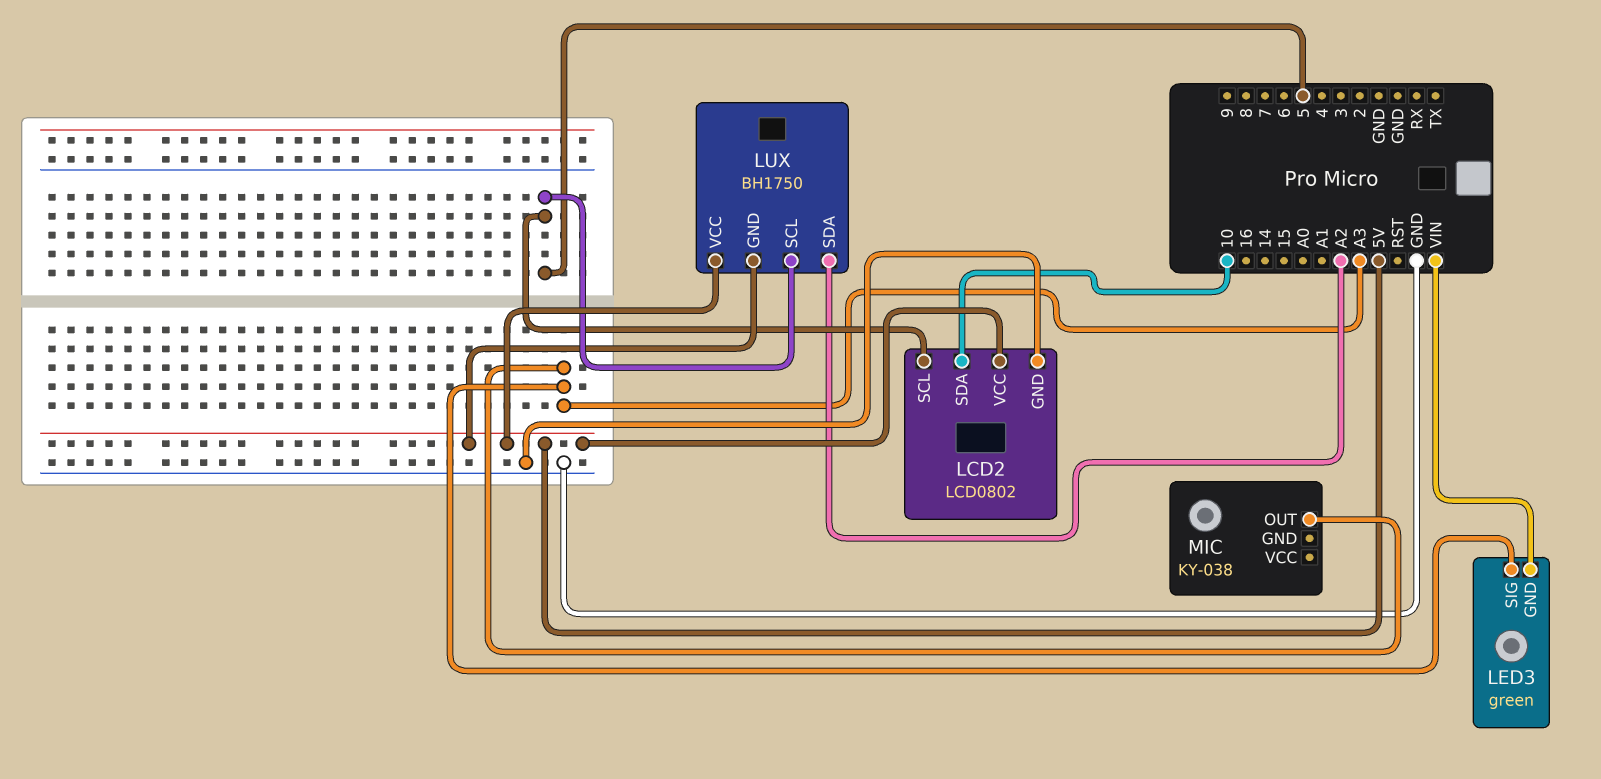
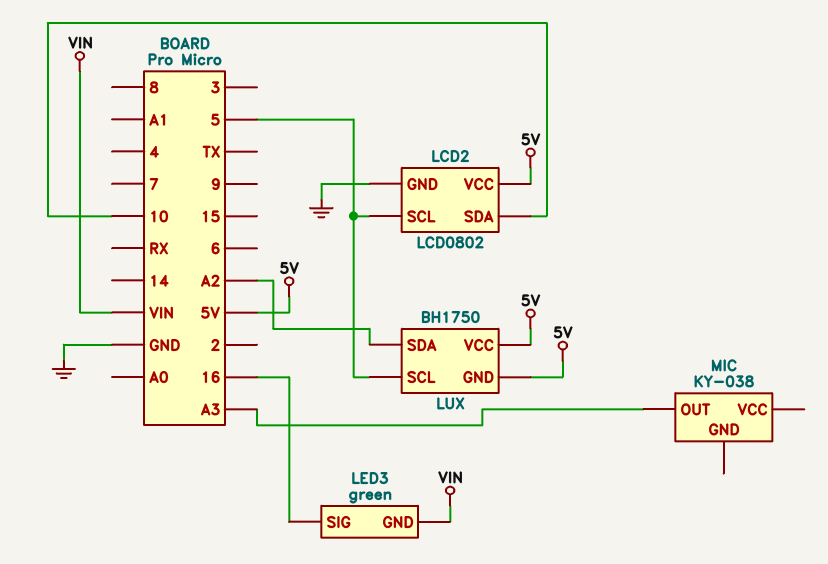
LED3 pin SIG: A3 -> 16

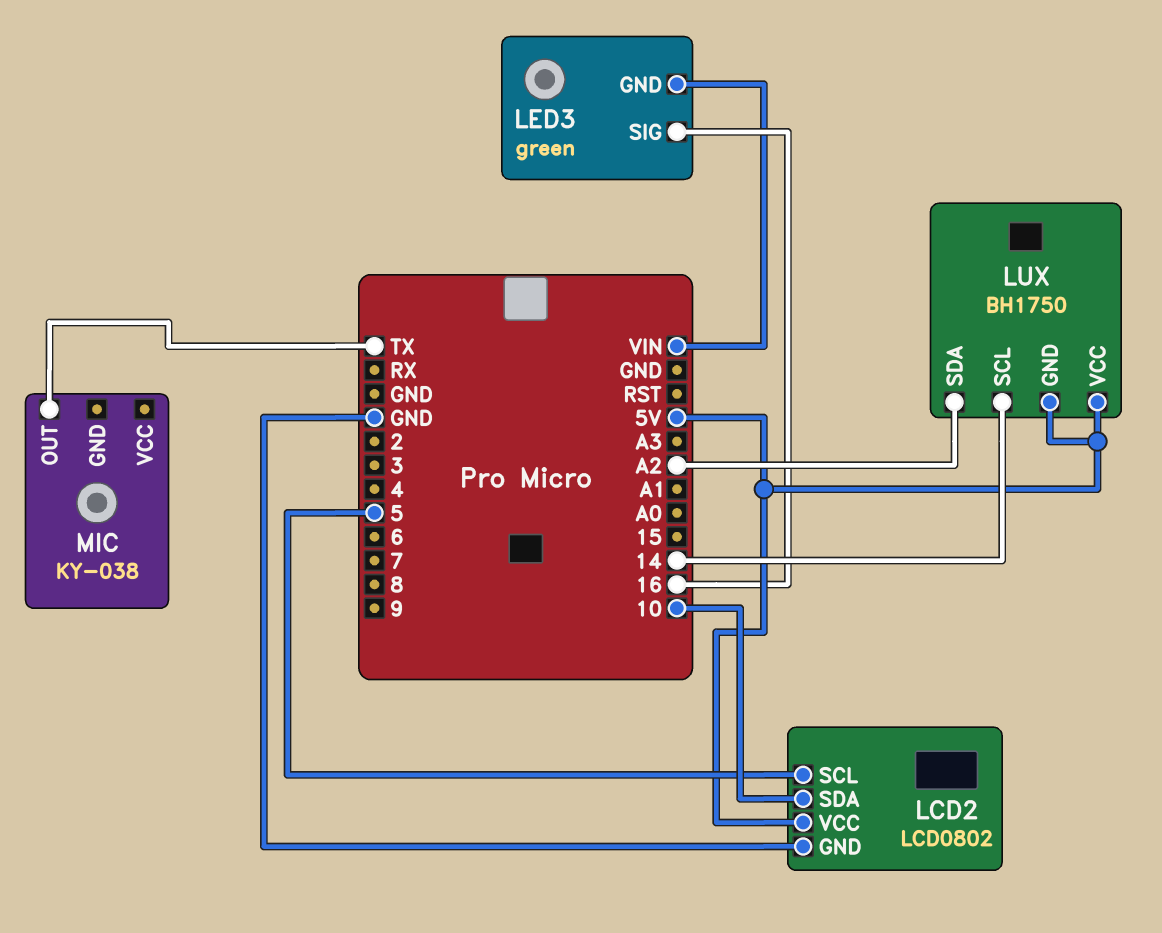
LUX pin SCL: 5 -> 14
MIC pin OUT: A3 -> TX

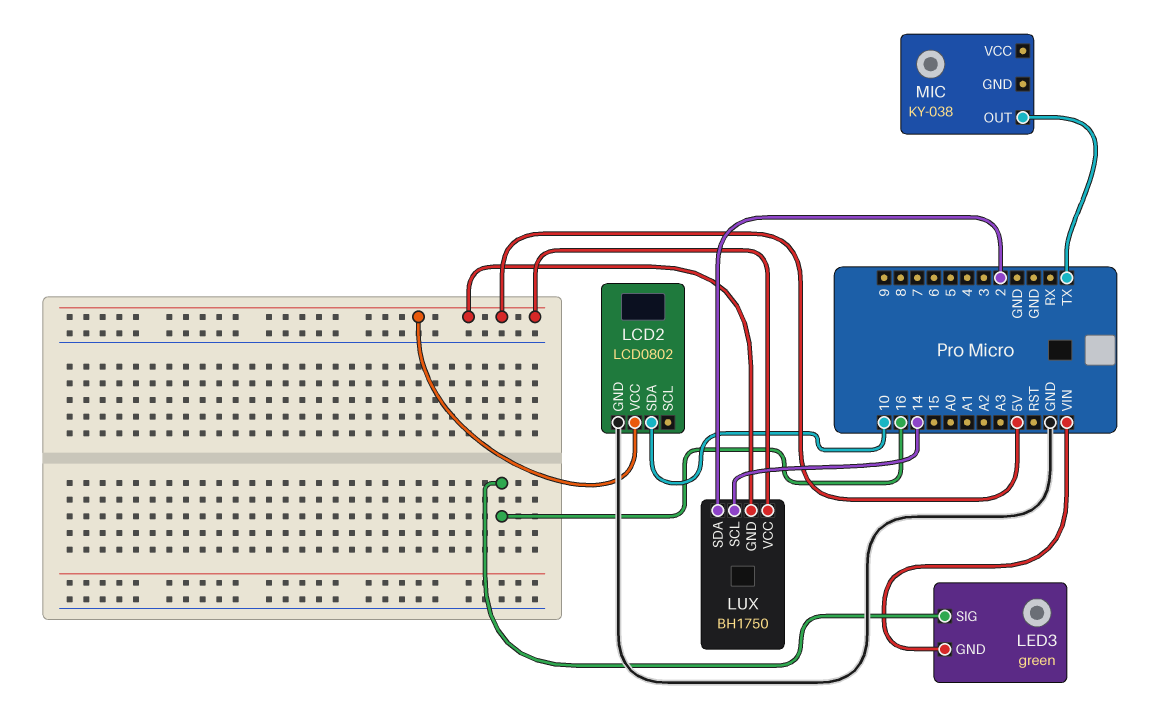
LCD2 pin SCL: 5 -> none
LUX pin SDA: A2 -> 2

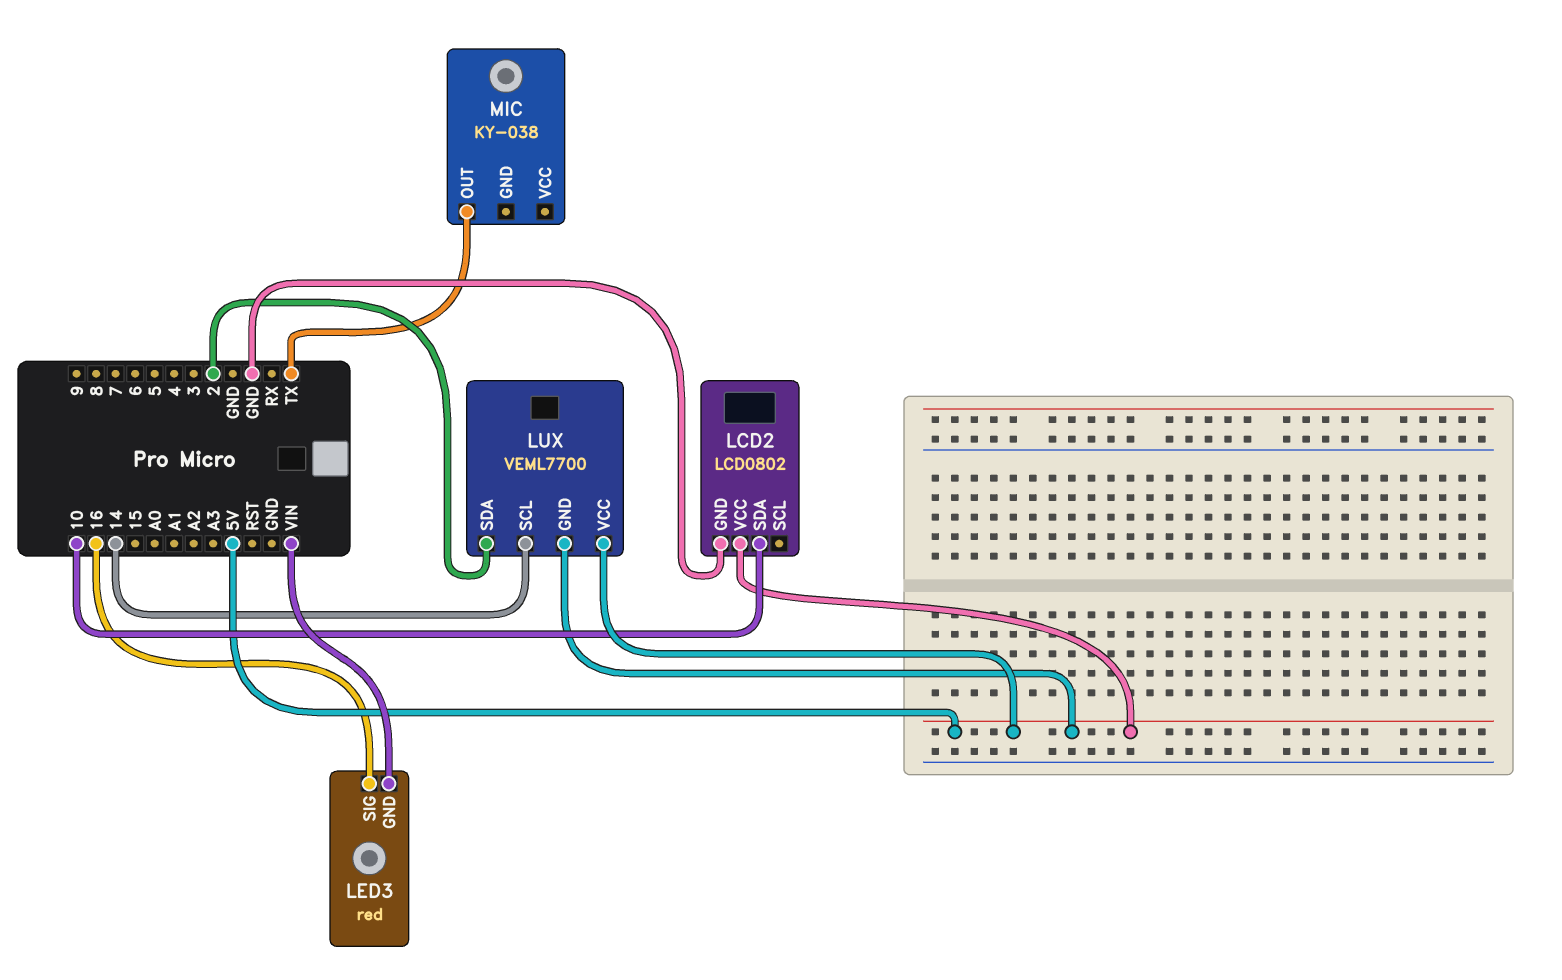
LED3: green -> red
LUX: BH1750 -> VEML7700

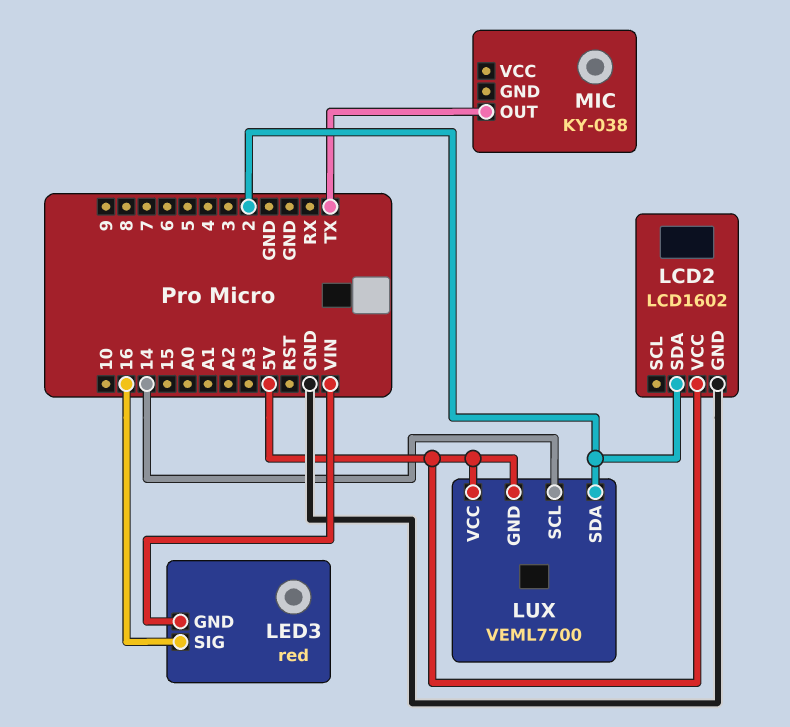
LCD2: LCD0802 -> LCD1602
LCD2 pin SDA: 10 -> 2

